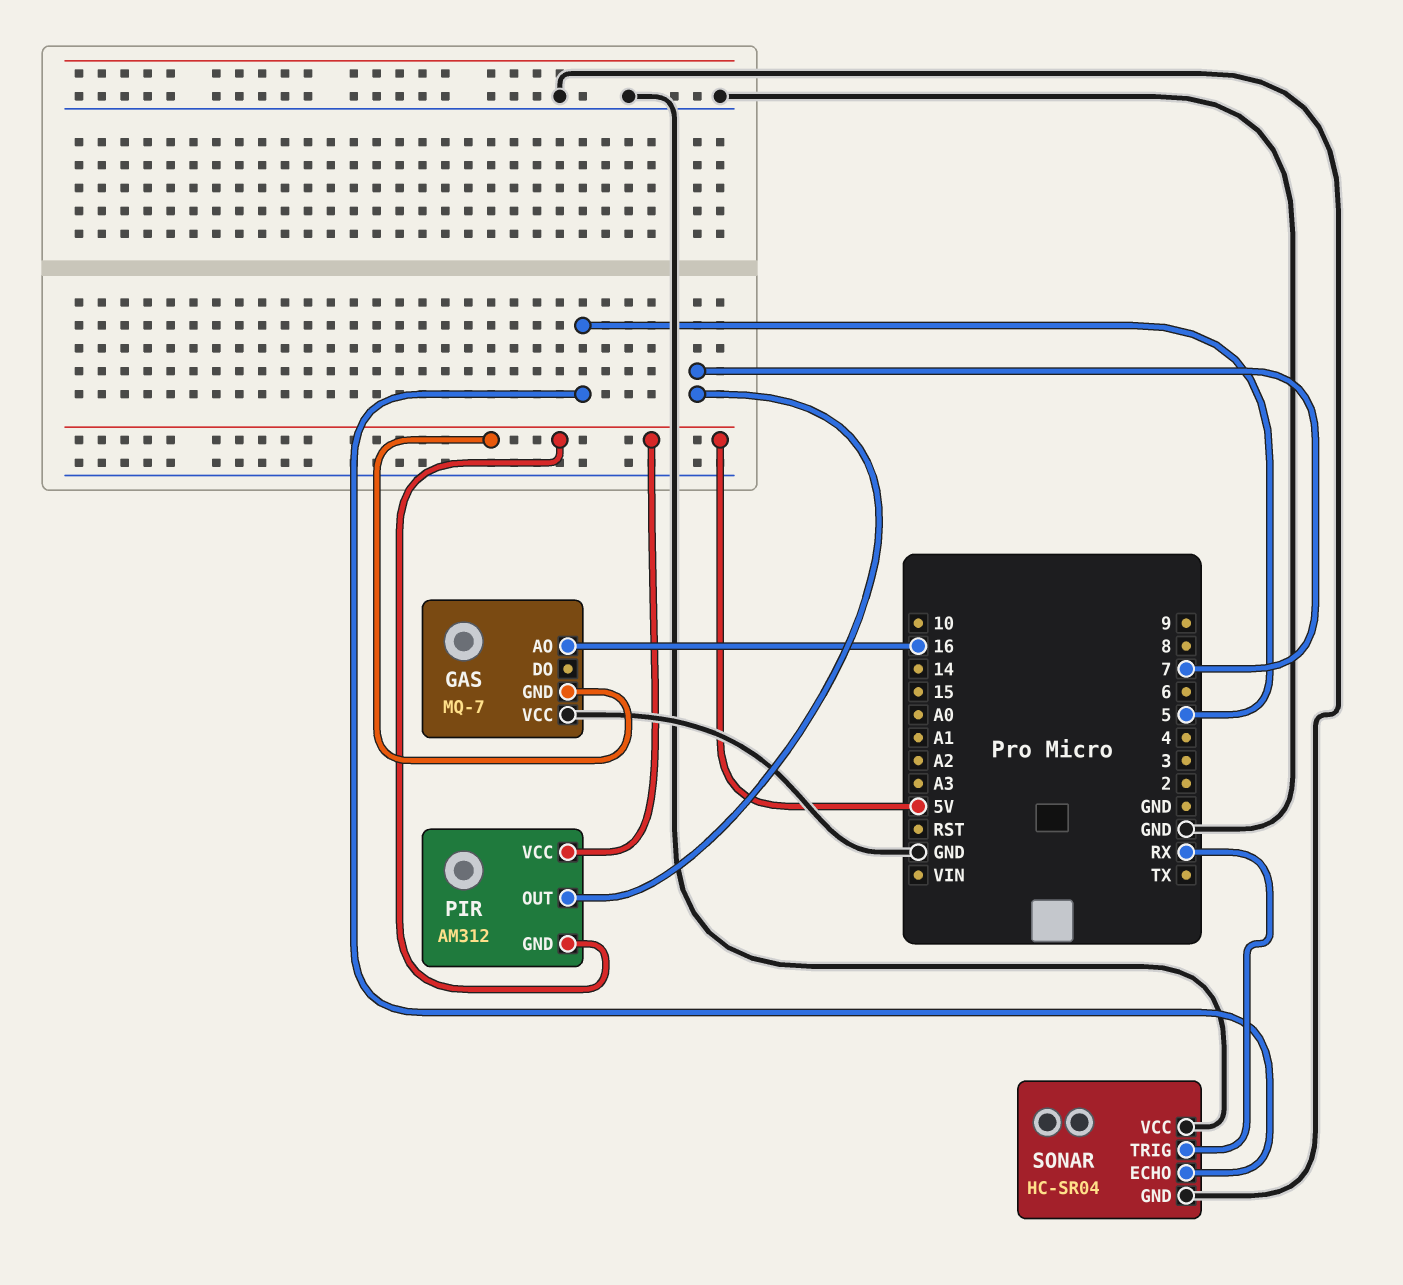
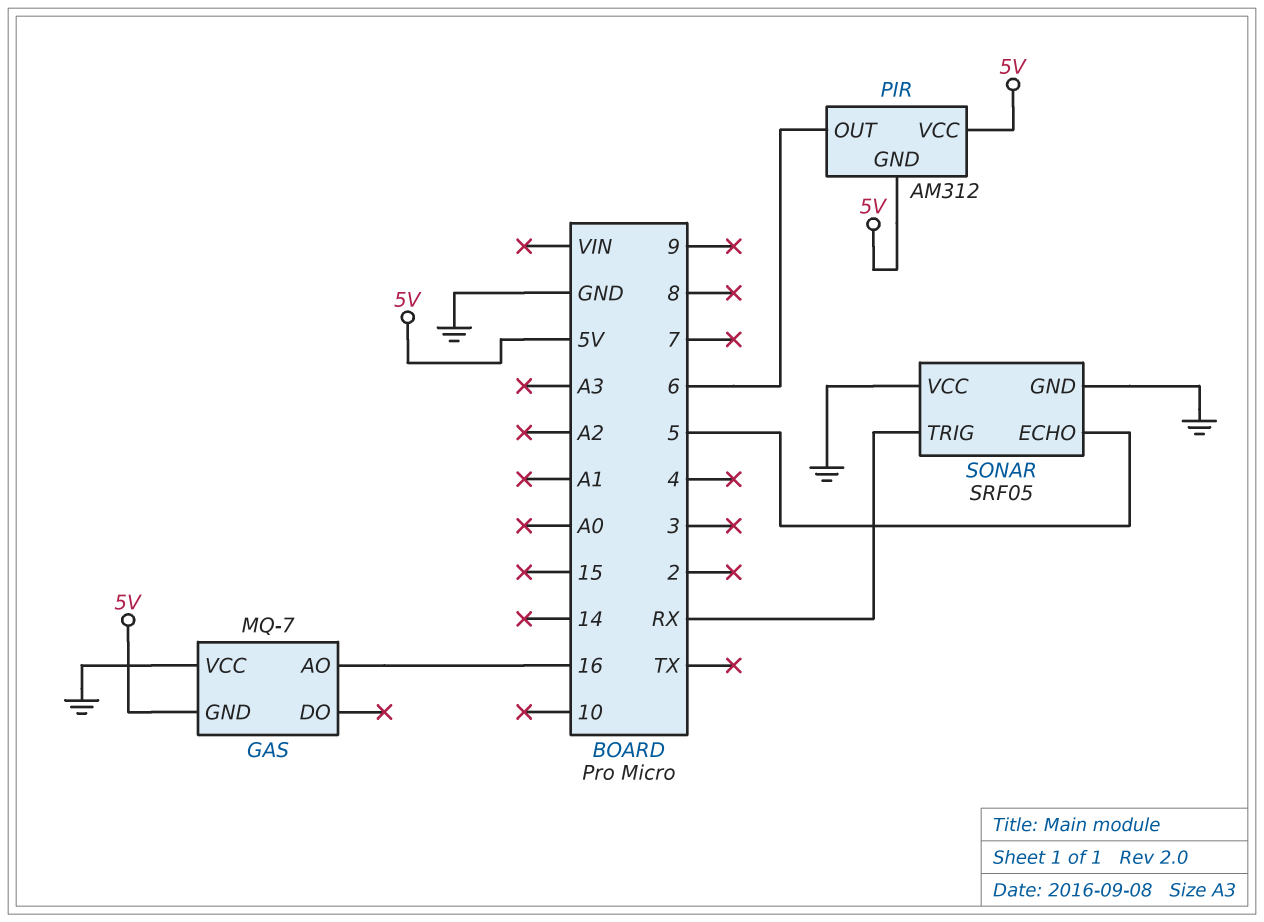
PIR pin OUT: 7 -> 6
SONAR: HC-SR04 -> SRF05

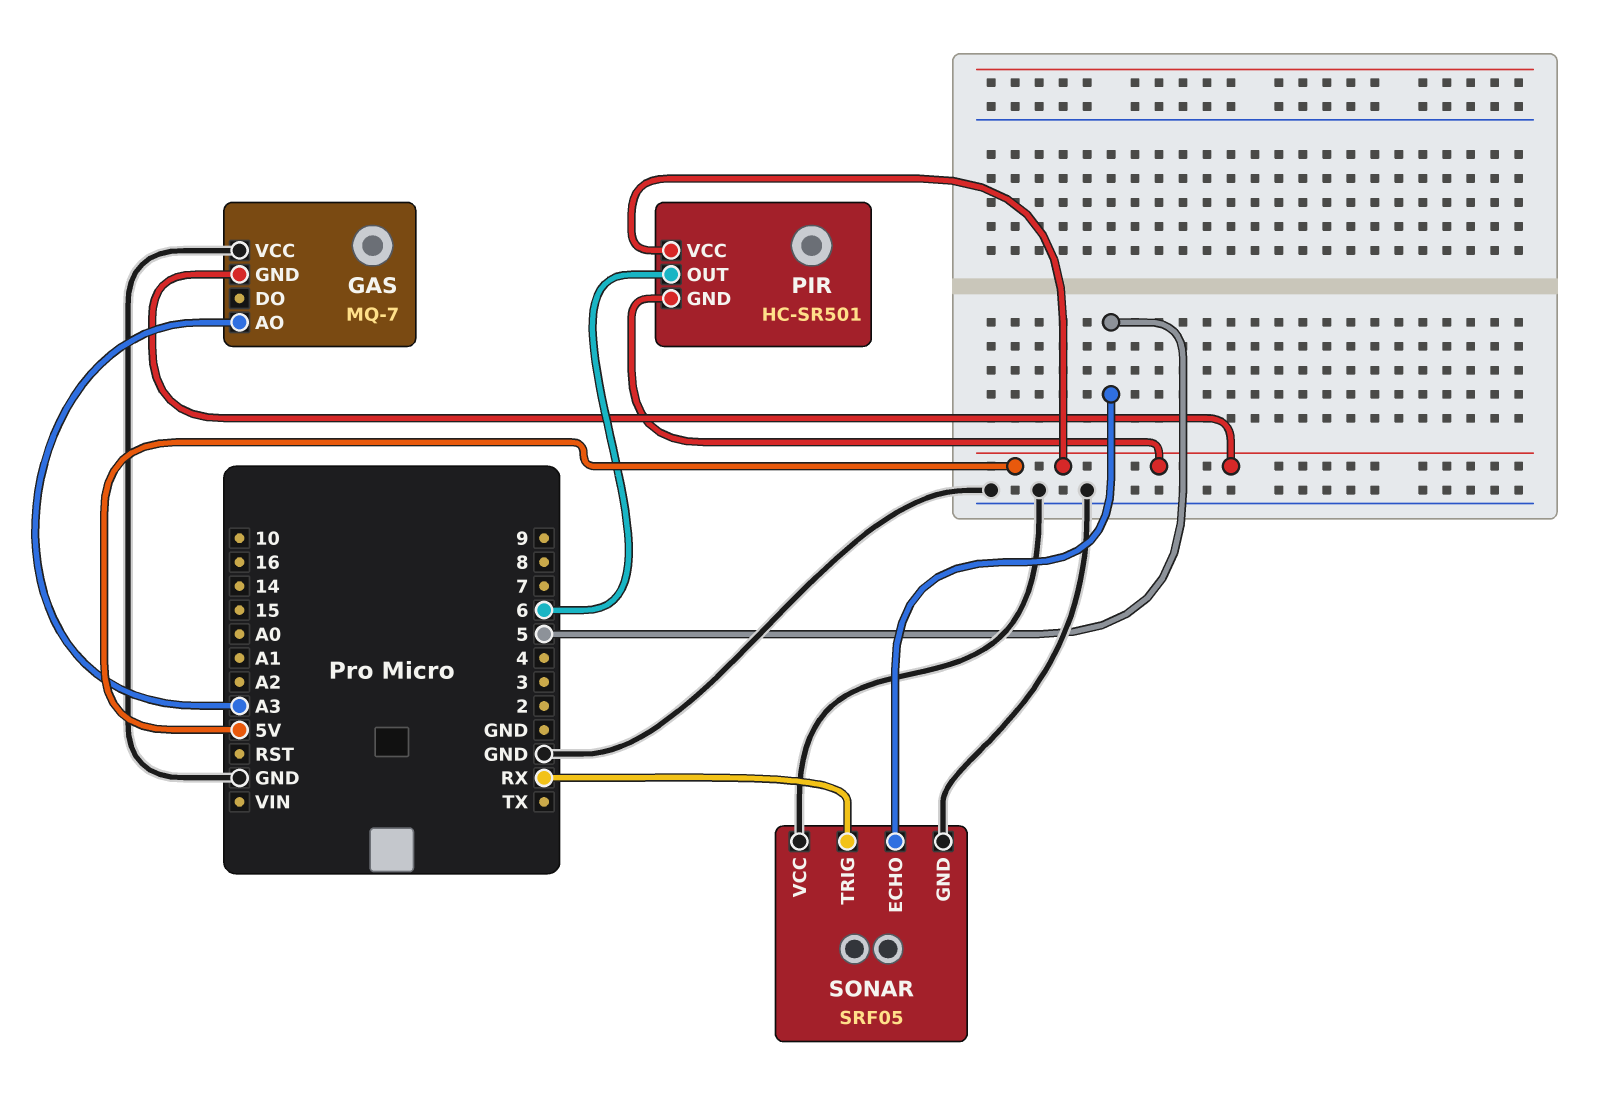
GAS pin AO: 16 -> A3
PIR: AM312 -> HC-SR501

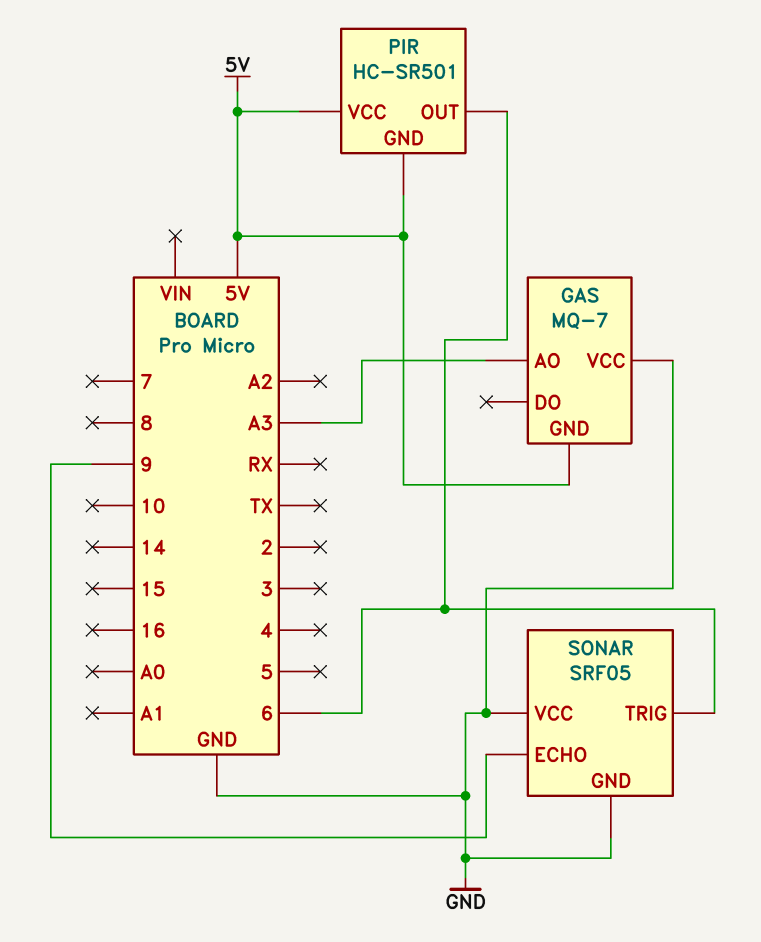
SONAR pin ECHO: 5 -> 9
SONAR pin TRIG: RX -> 6

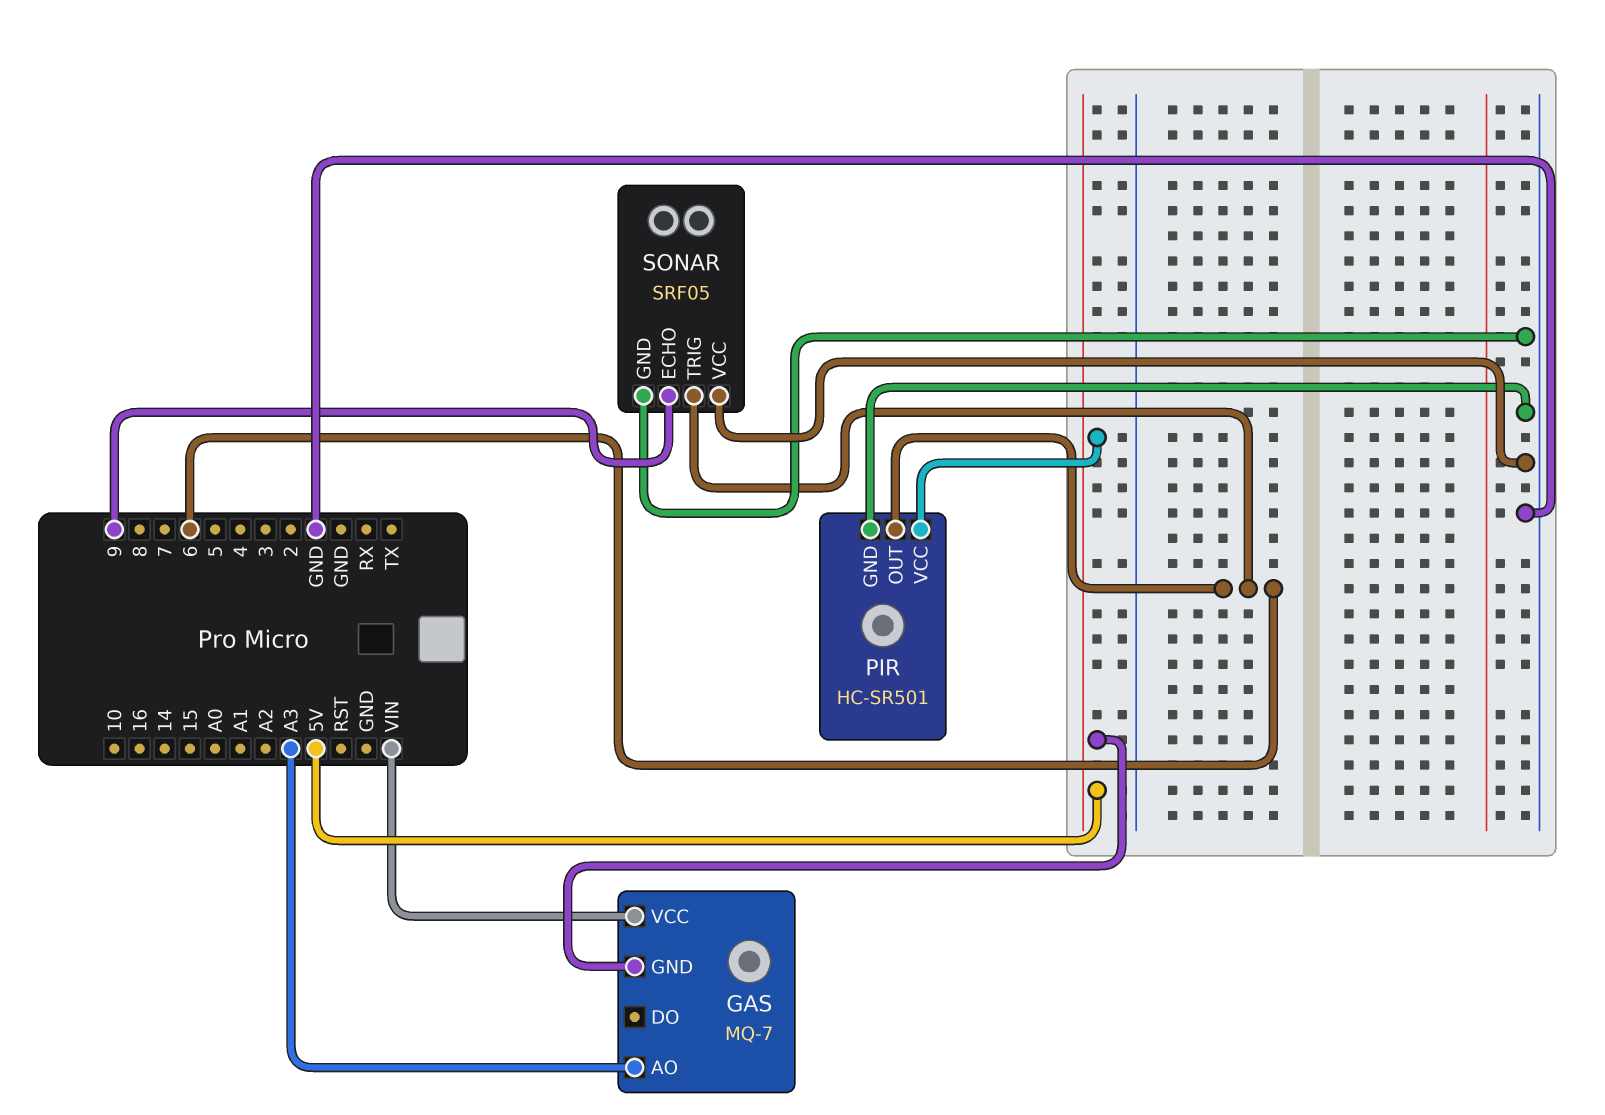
GAS pin VCC: GND -> VIN
PIR pin GND: 5V -> GND

